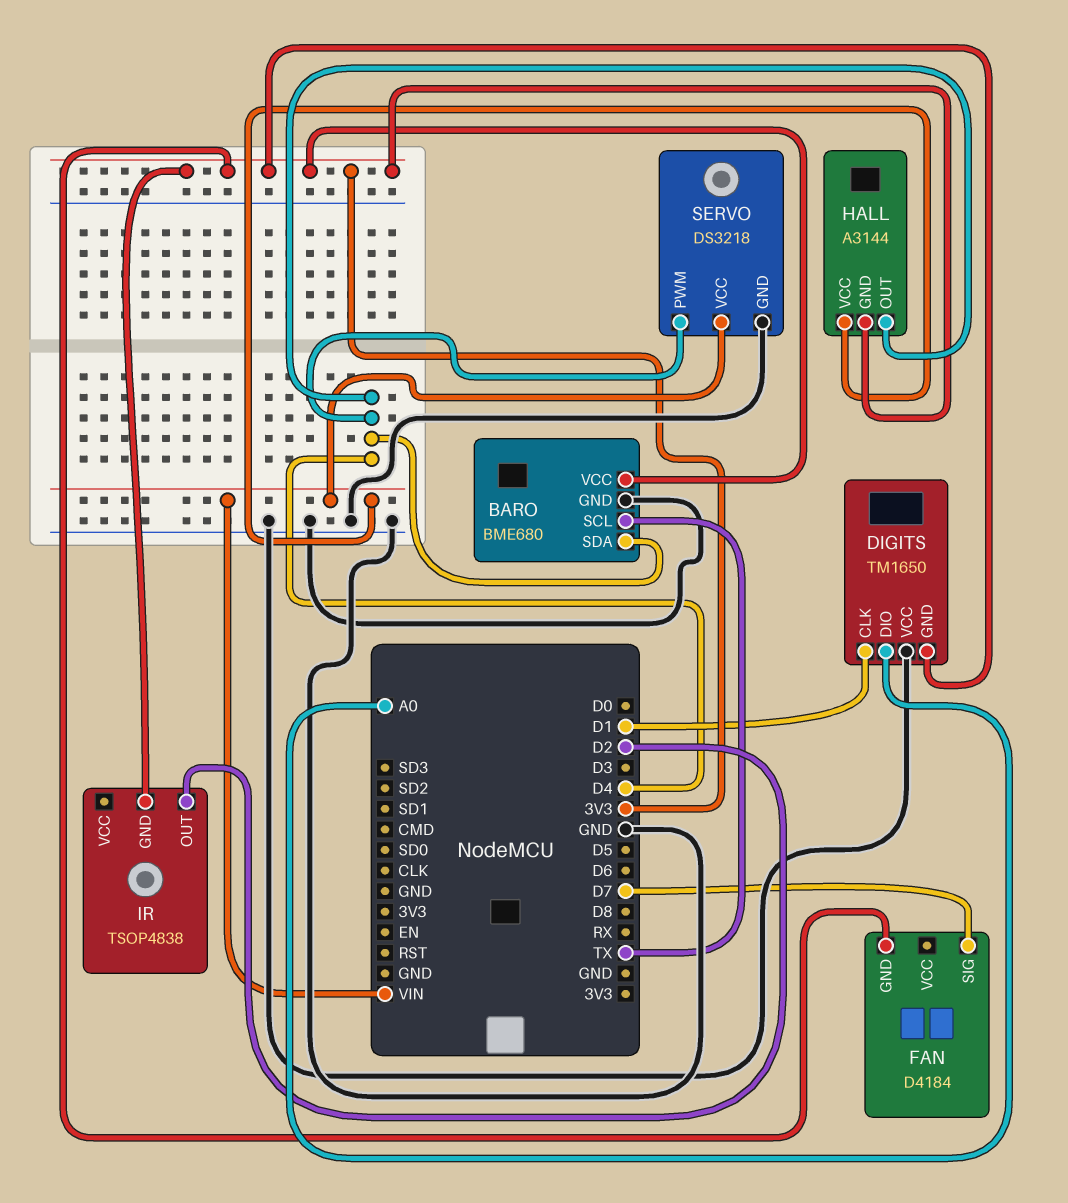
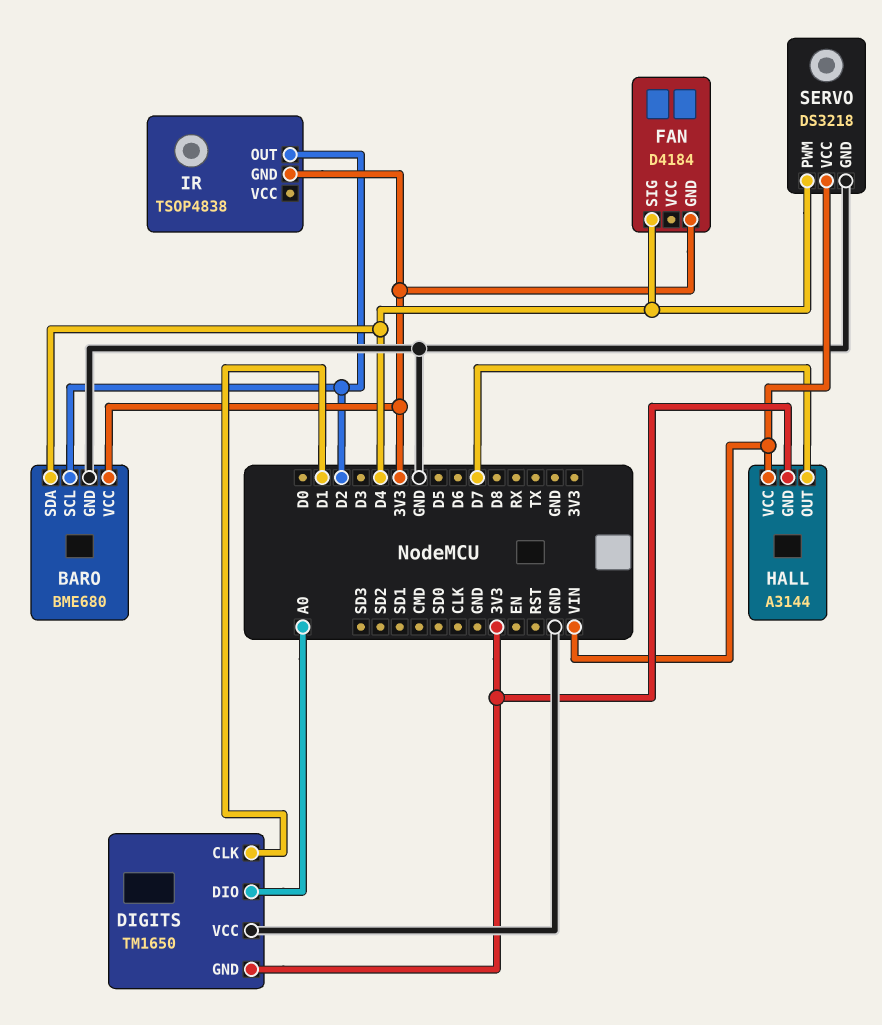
BARO pin SCL: TX -> D2
FAN pin SIG: D7 -> D4
HALL pin OUT: D4 -> D7

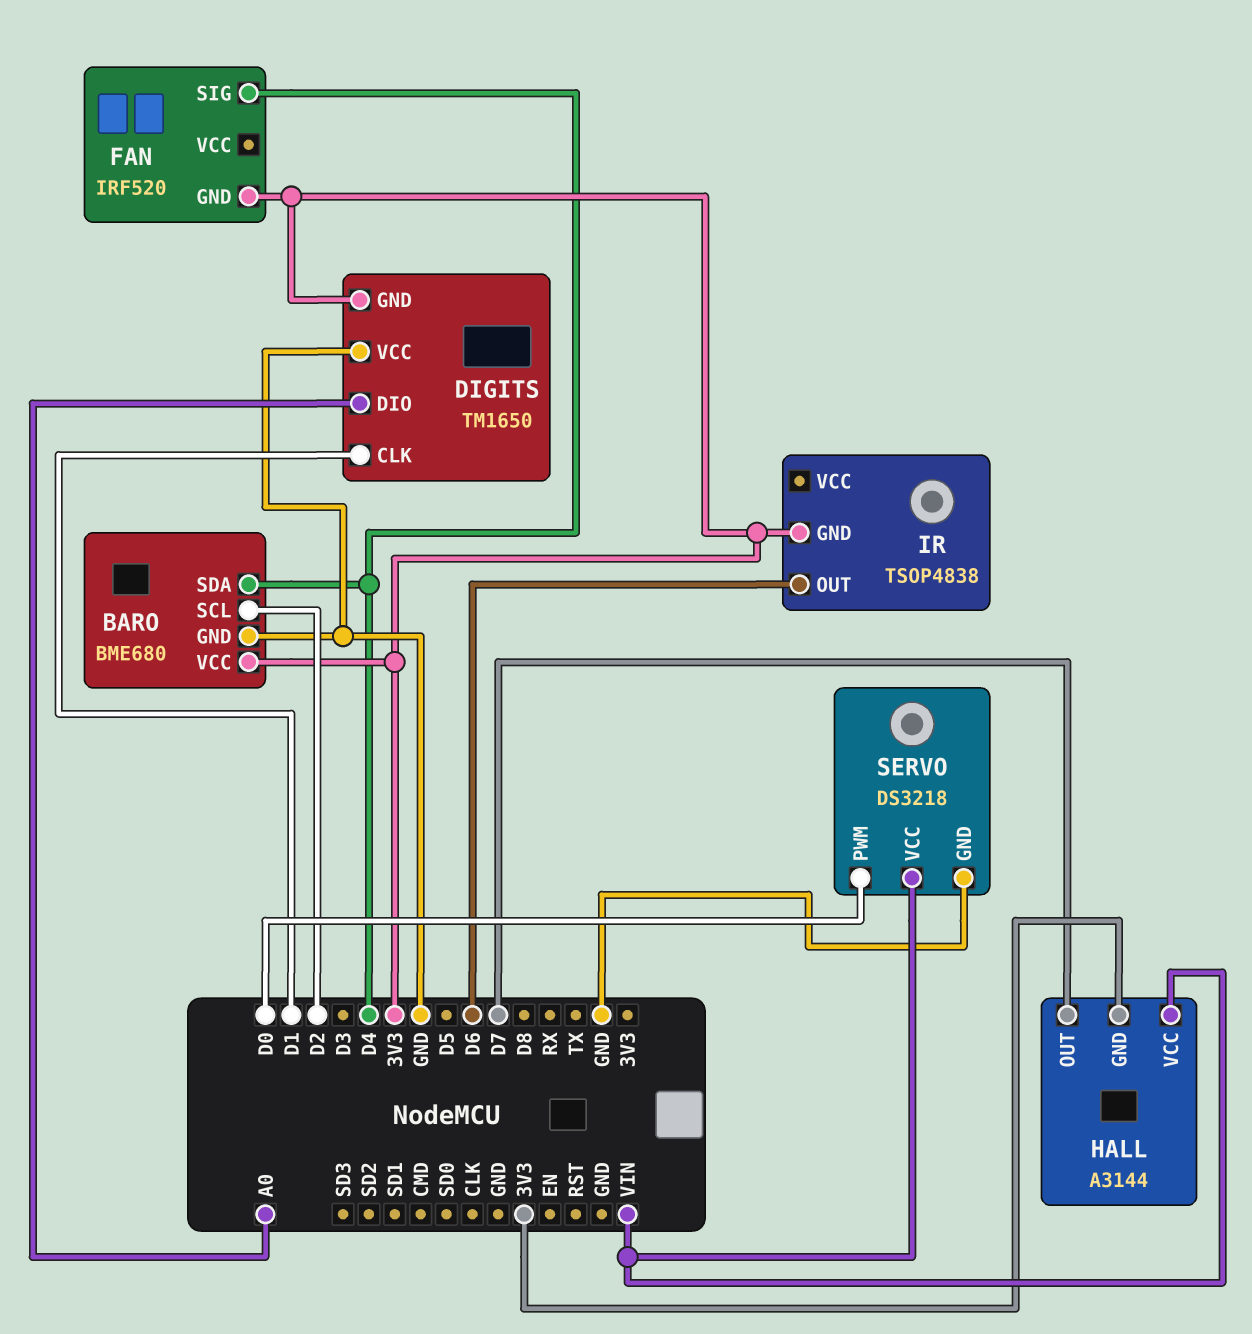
FAN: D4184 -> IRF520
IR pin OUT: D2 -> D6
SERVO pin PWM: D4 -> D0

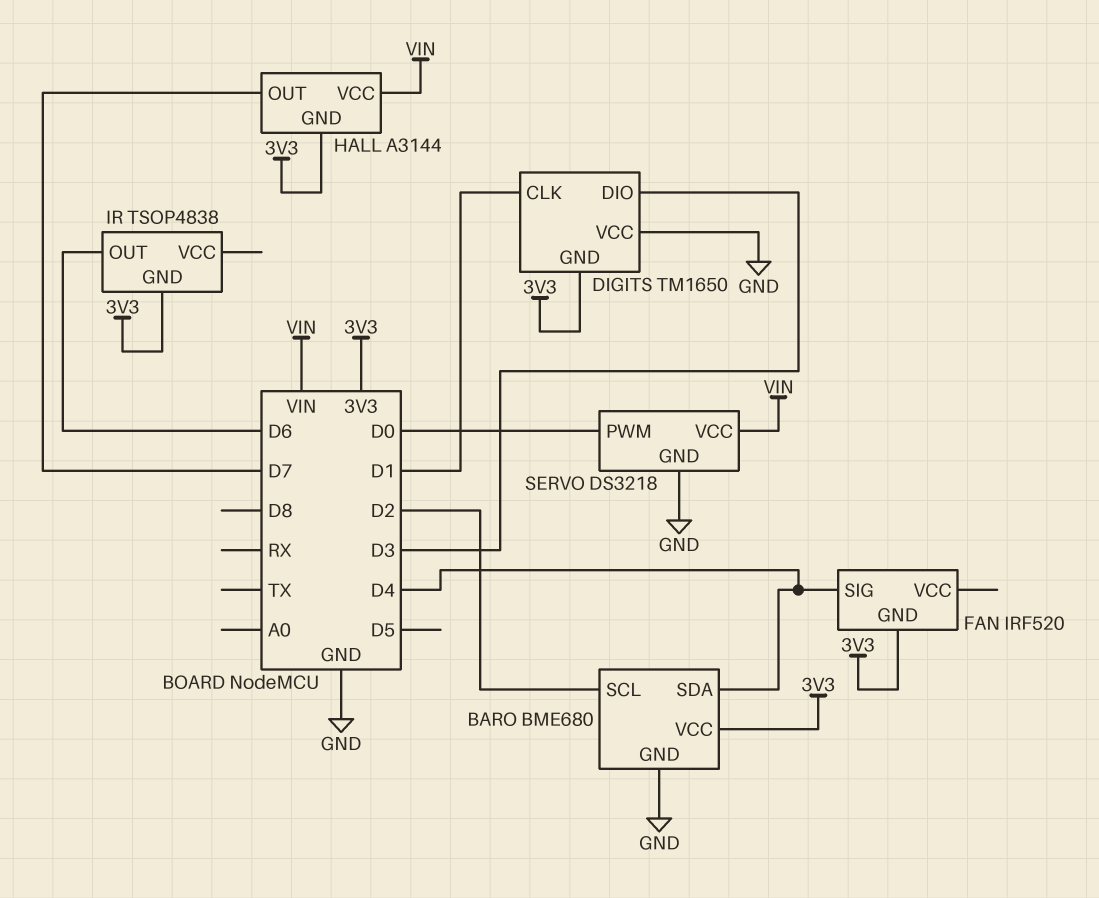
DIGITS pin DIO: A0 -> D3

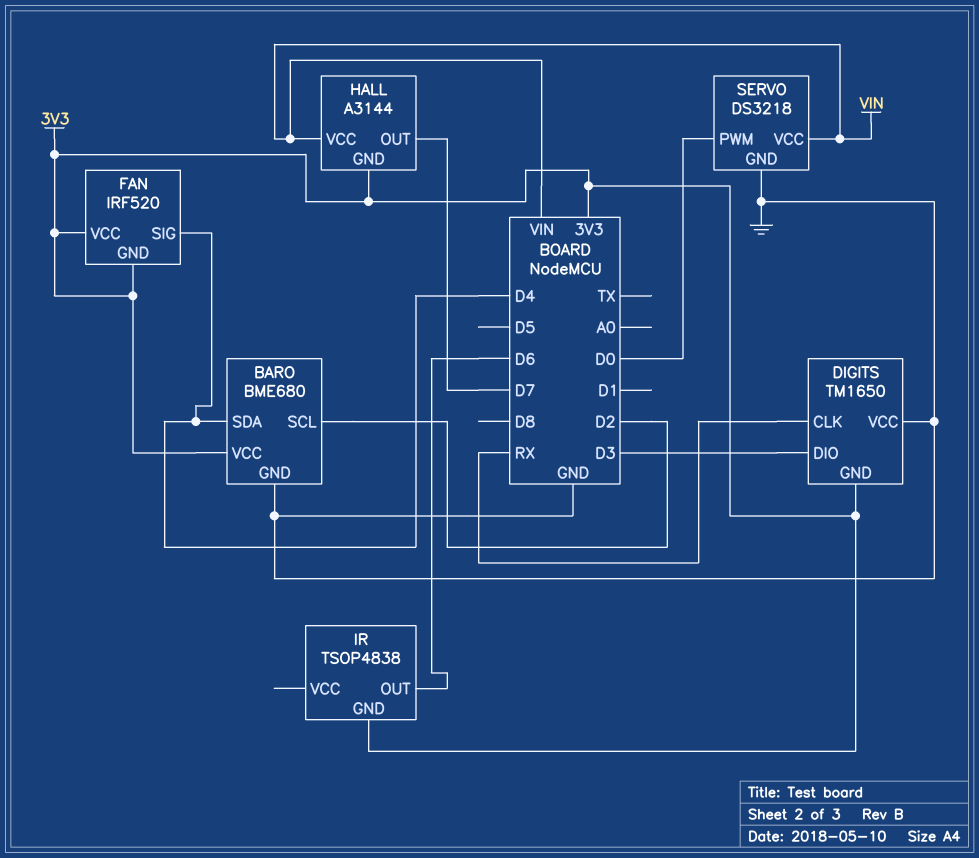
DIGITS pin CLK: D1 -> RX
FAN pin VCC: none -> 3V3

